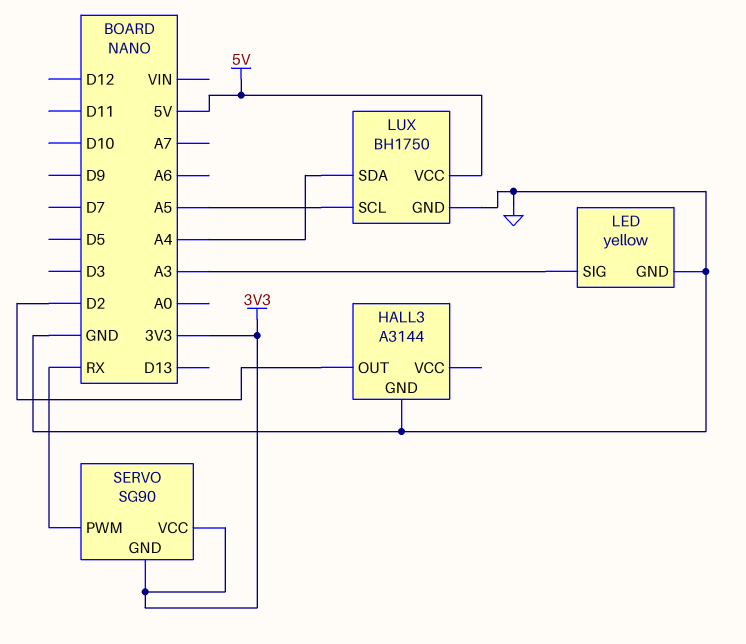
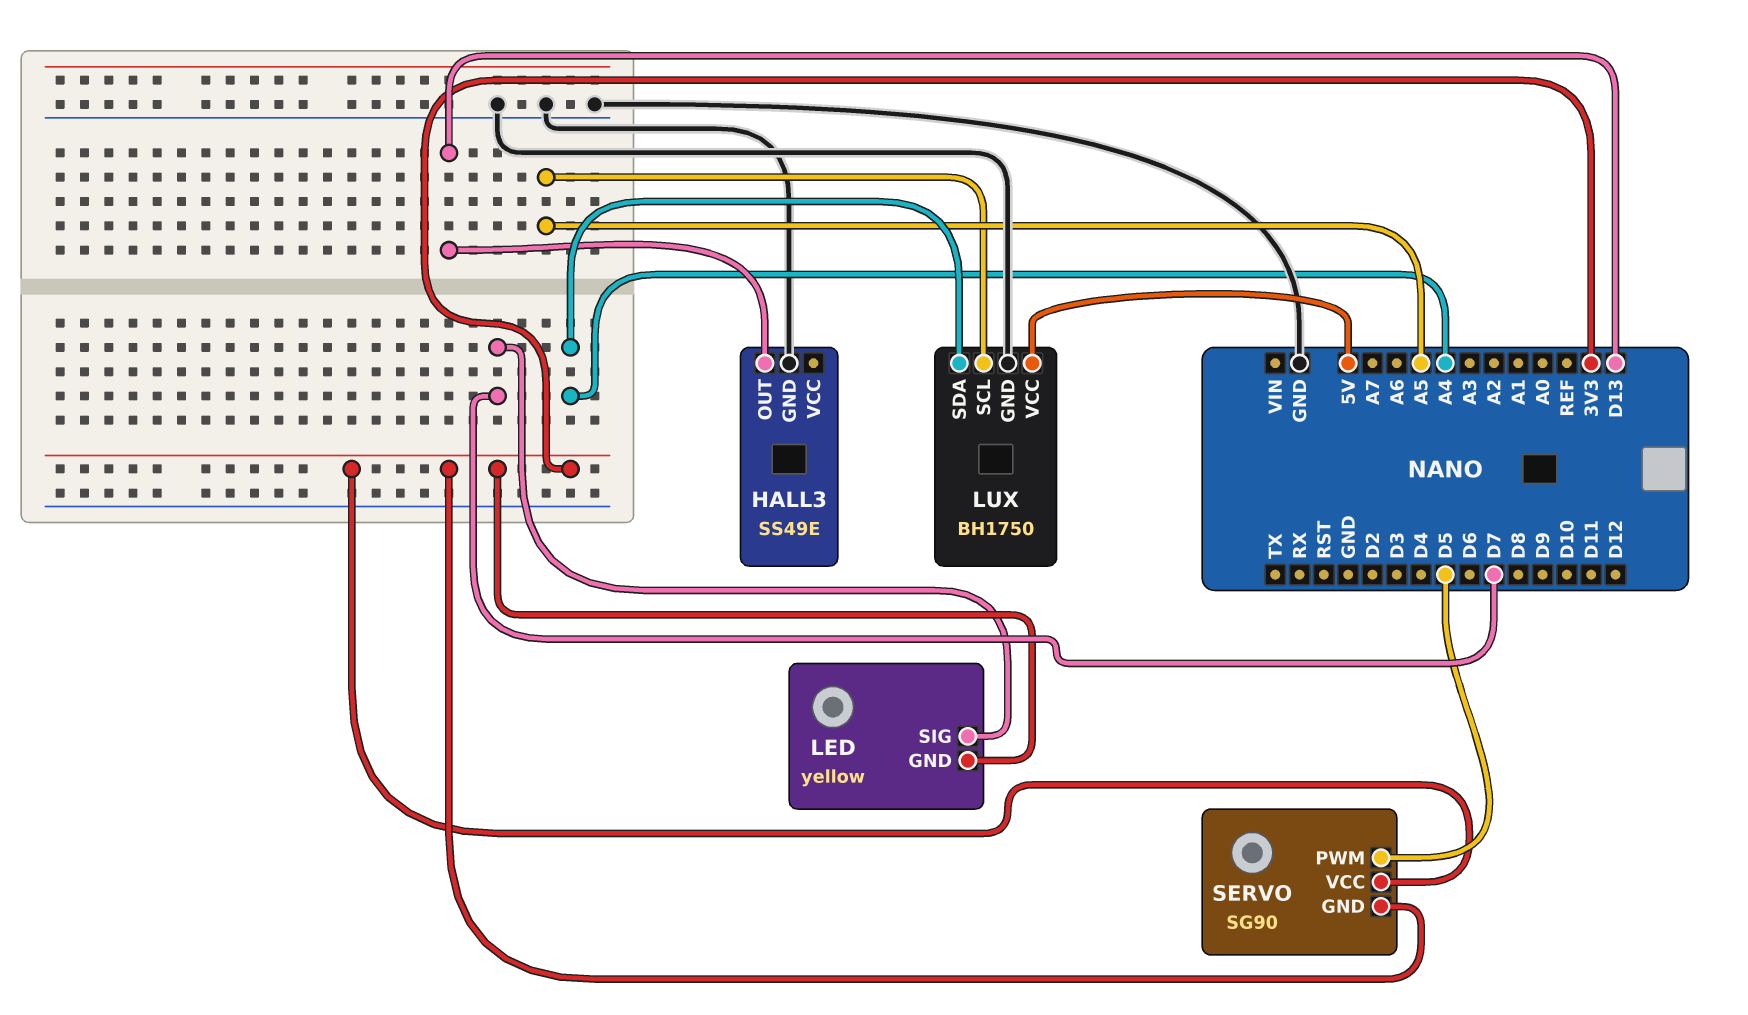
HALL3: A3144 -> SS49E
HALL3 pin OUT: D2 -> D13
LED pin GND: GND -> 3V3
LED pin SIG: A3 -> D7
SERVO pin PWM: RX -> D5

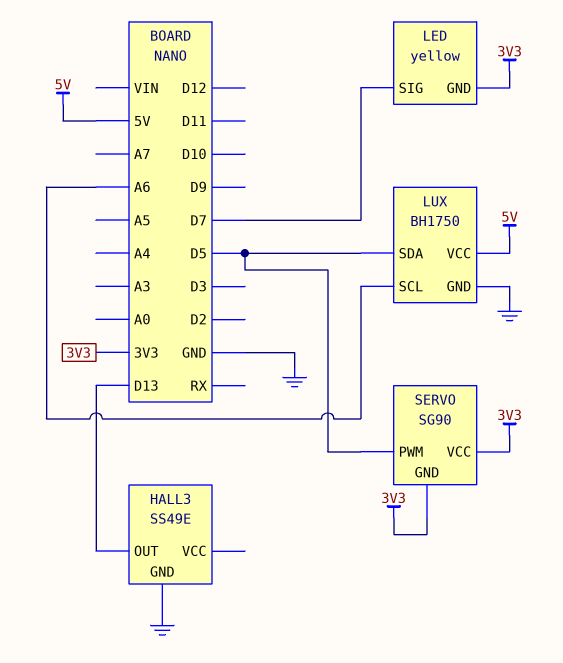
LUX pin SCL: A5 -> A6
LUX pin SDA: A4 -> D5

